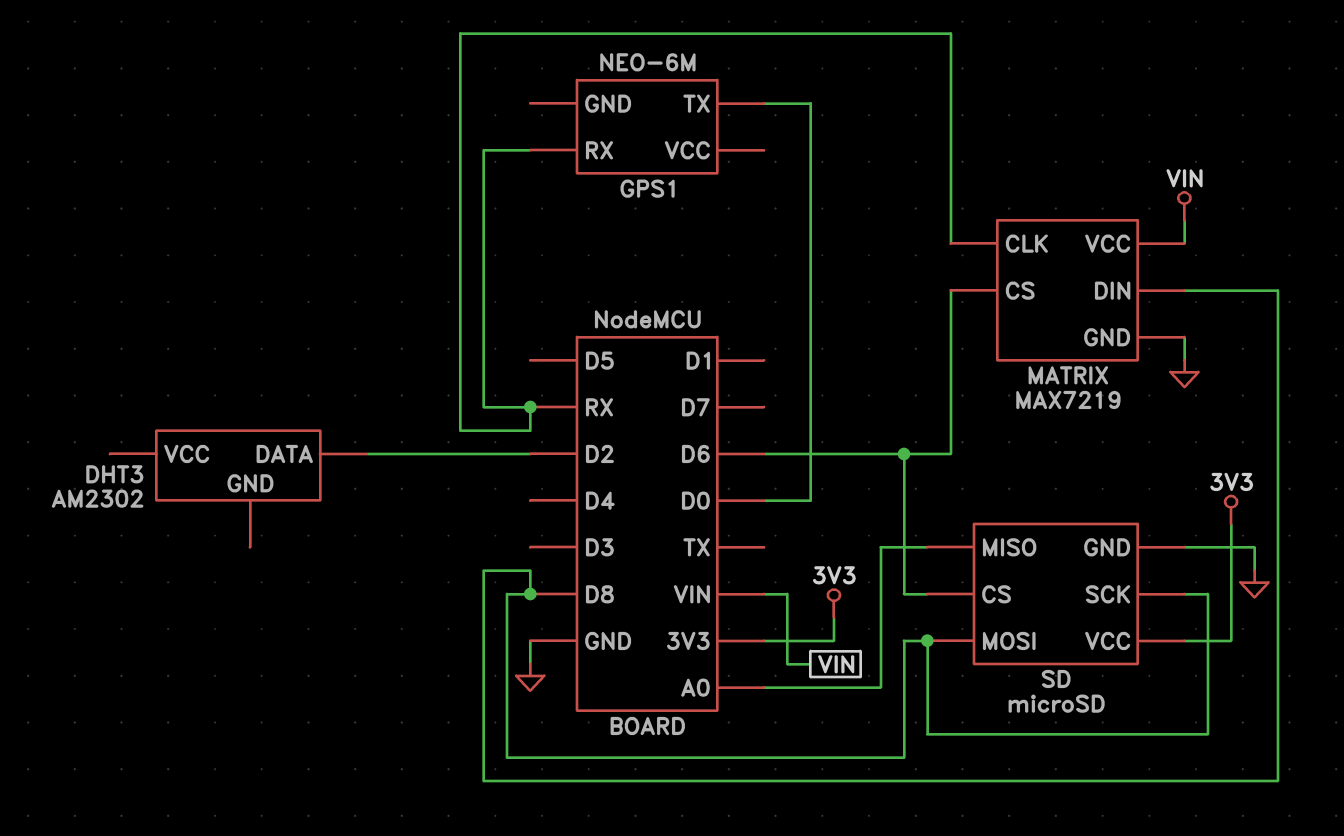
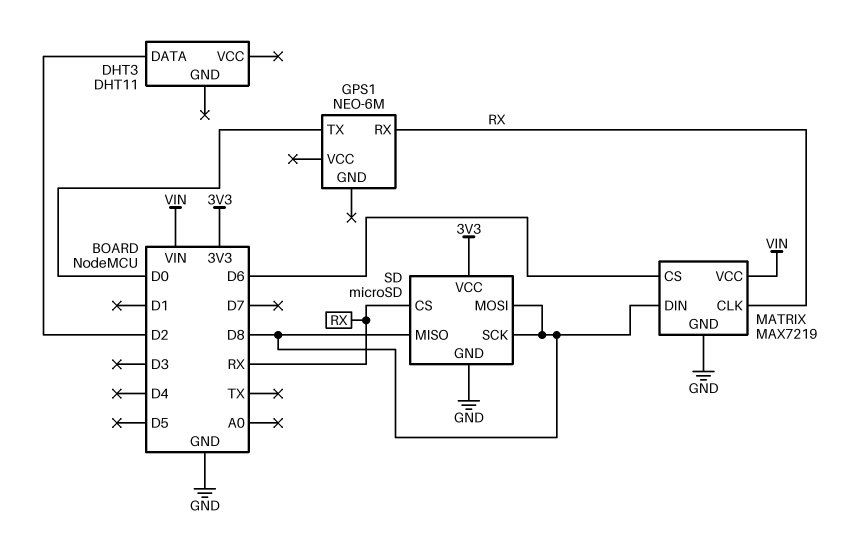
DHT3: AM2302 -> DHT11
SD pin CS: D6 -> RX
SD pin MISO: A0 -> D8

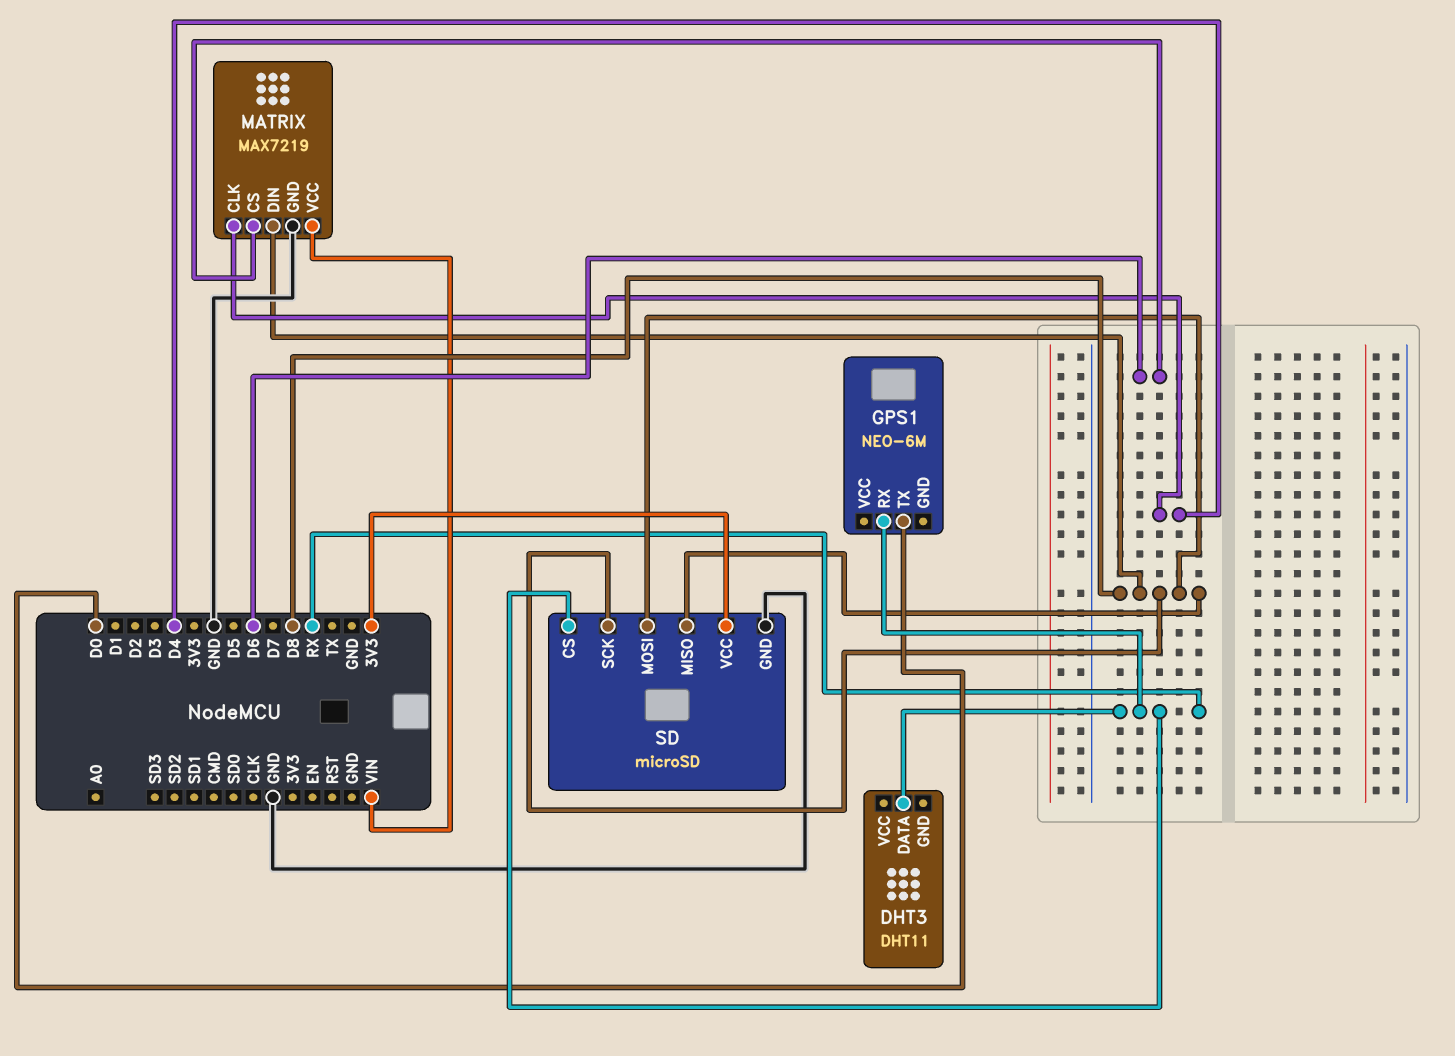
DHT3 pin DATA: D2 -> RX
MATRIX pin CLK: RX -> D4

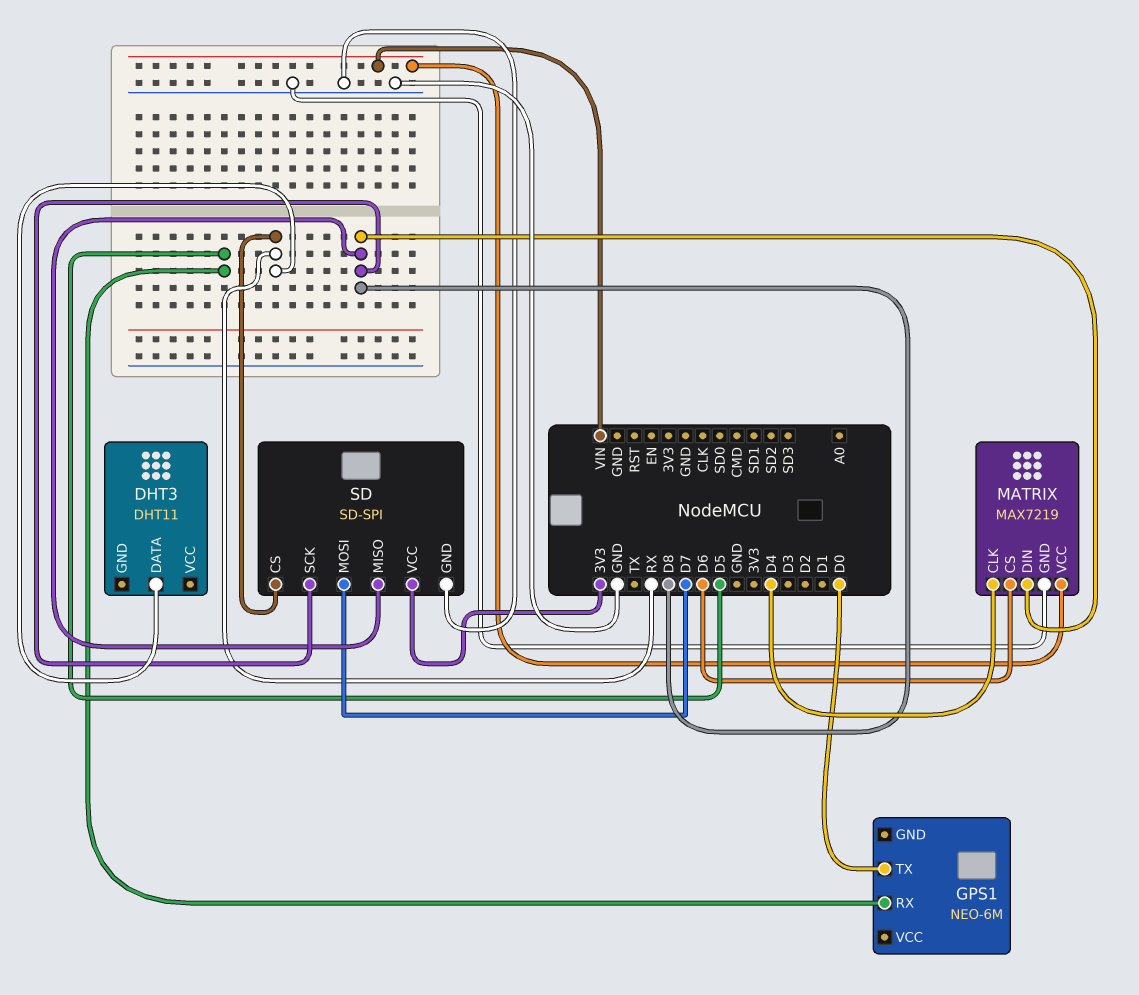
GPS1 pin RX: RX -> D5
SD: microSD -> SD-SPI
SD pin MOSI: D8 -> D7

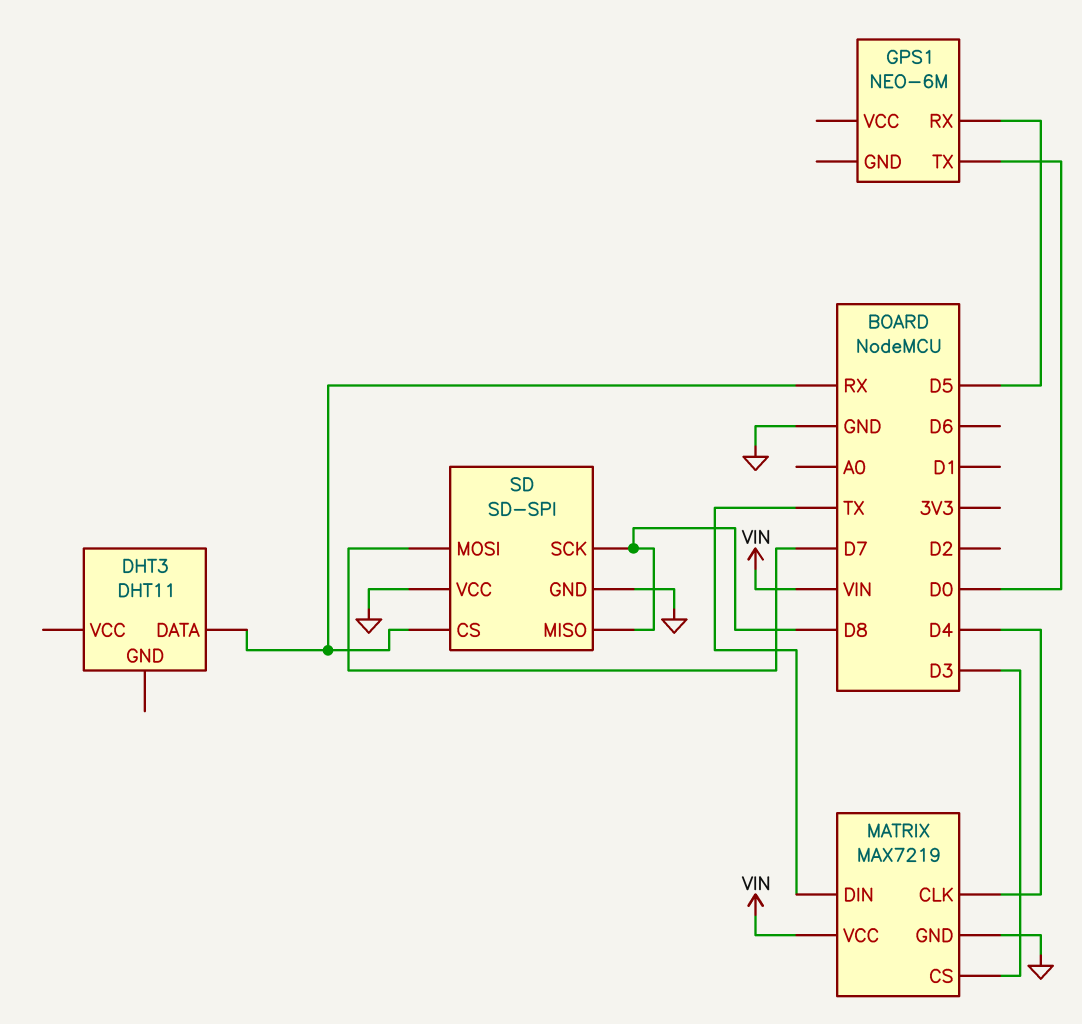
MATRIX pin CS: D6 -> D3
MATRIX pin DIN: D8 -> TX
SD pin VCC: 3V3 -> GND

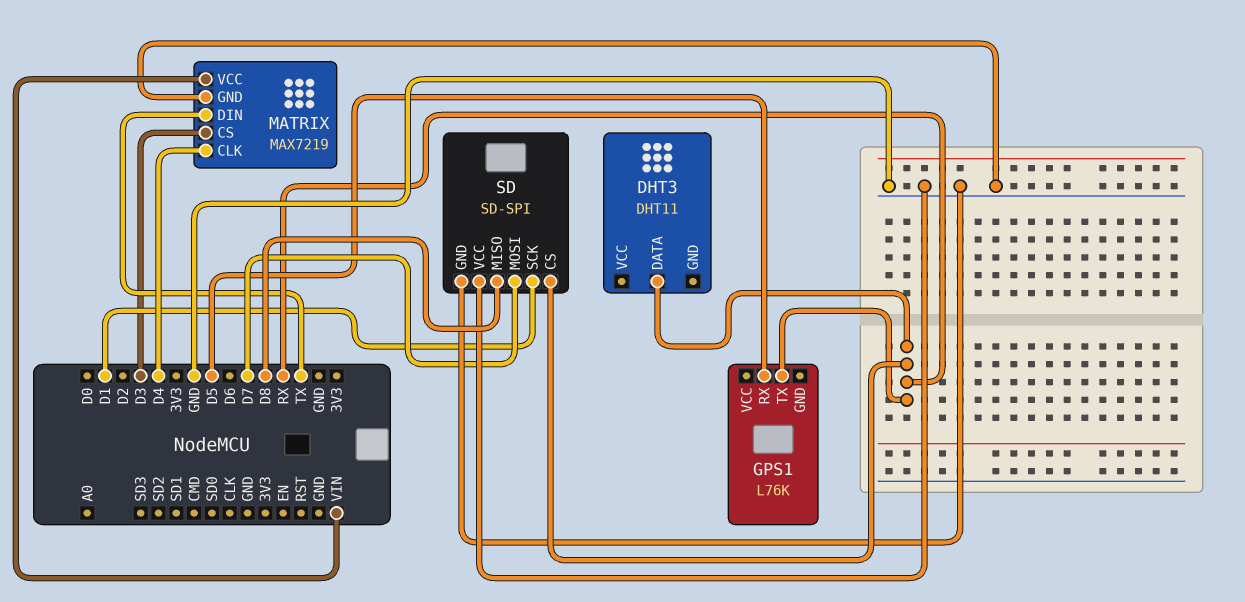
GPS1: NEO-6M -> L76K
GPS1 pin TX: D0 -> RX
SD pin SCK: D8 -> D1

